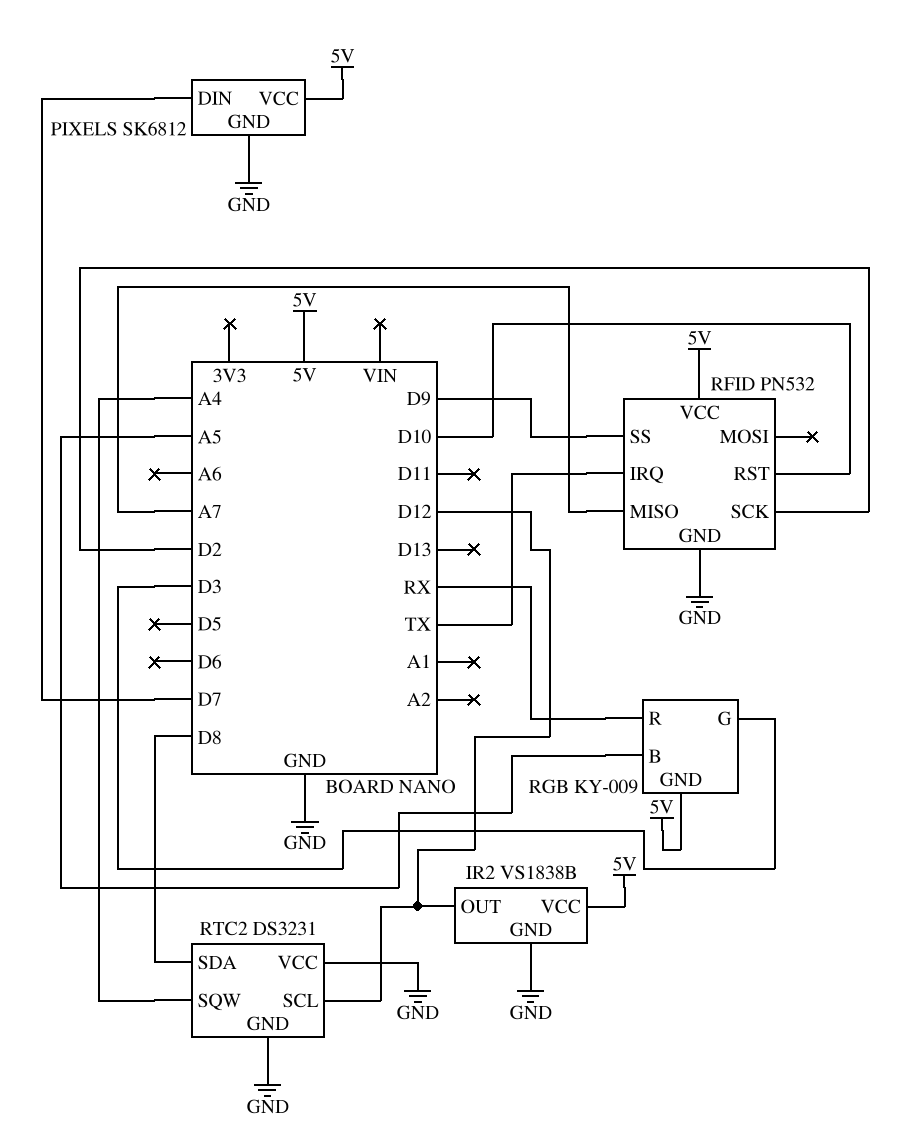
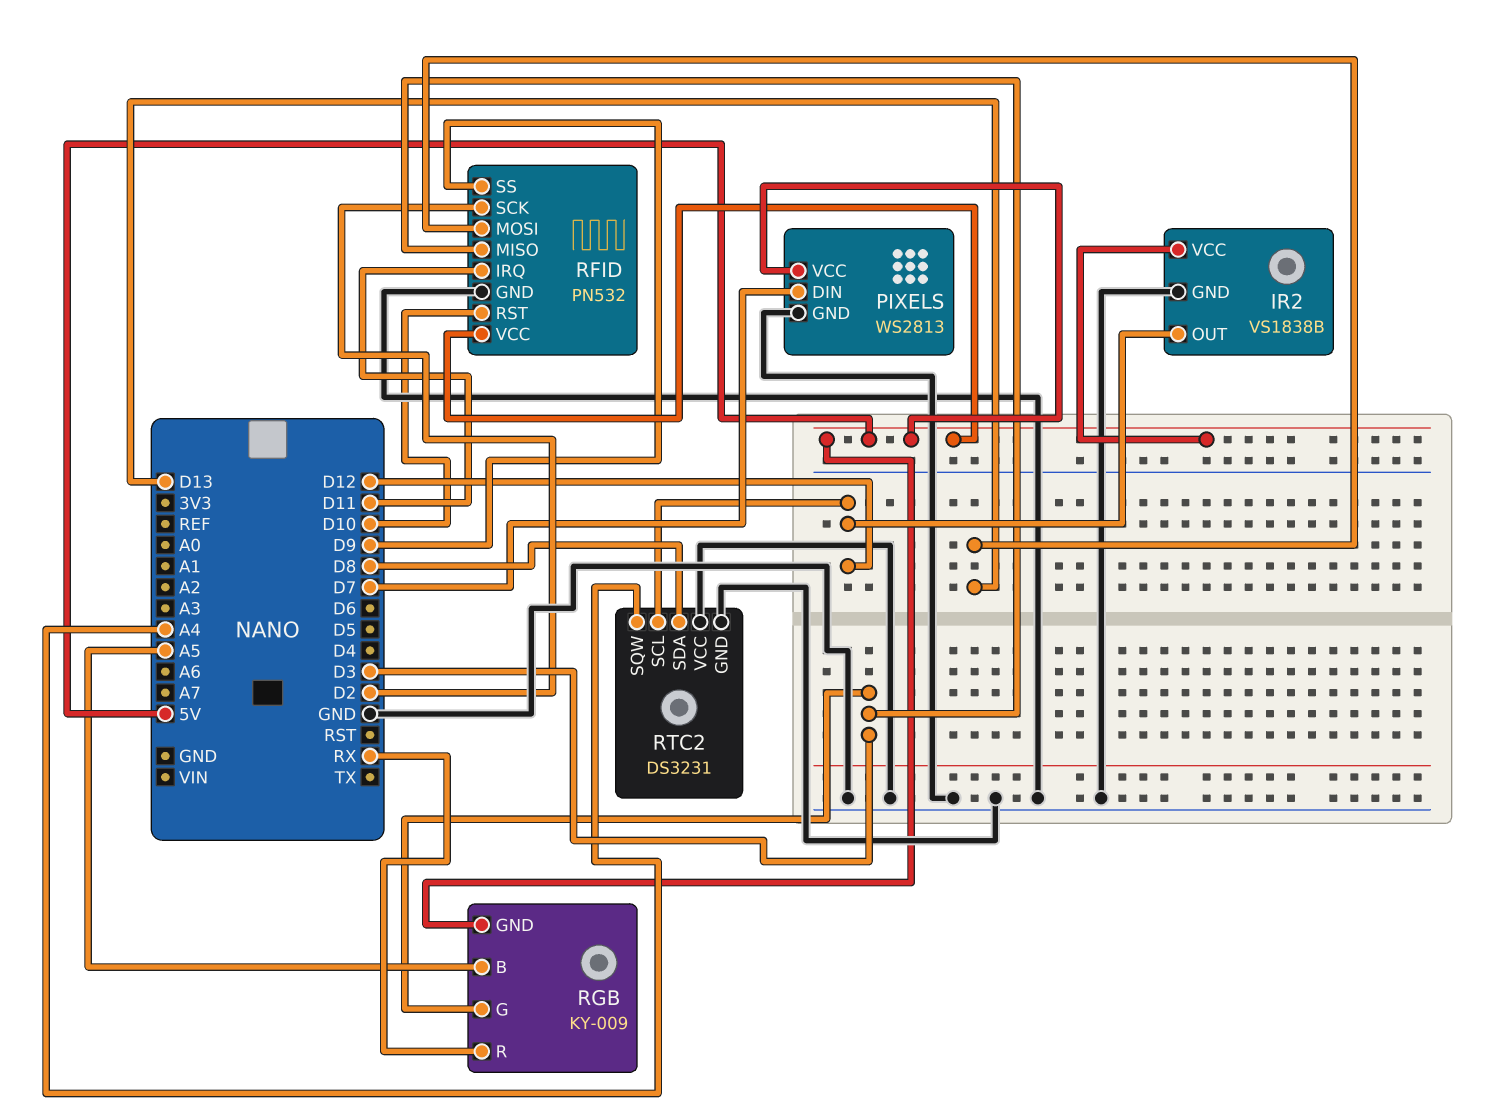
PIXELS: SK6812 -> WS2813
RFID pin IRQ: TX -> D11
RFID pin MISO: A7 -> D3
RFID pin MOSI: none -> D13

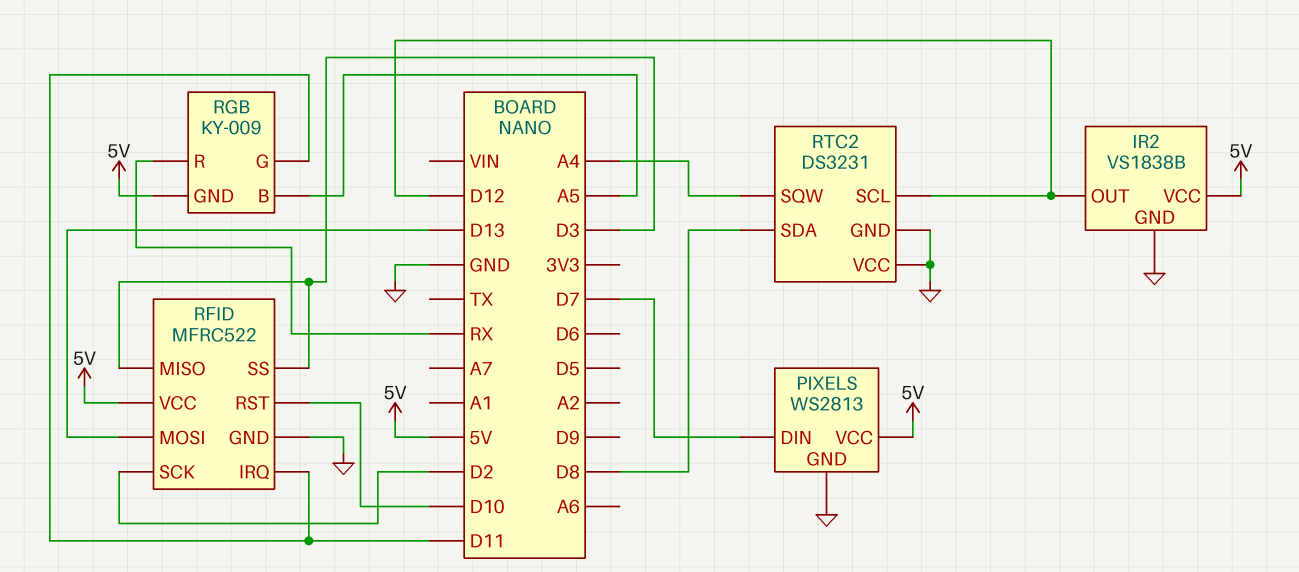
RFID: PN532 -> MFRC522
RFID pin SS: D9 -> D3
RGB pin G: D3 -> D11

